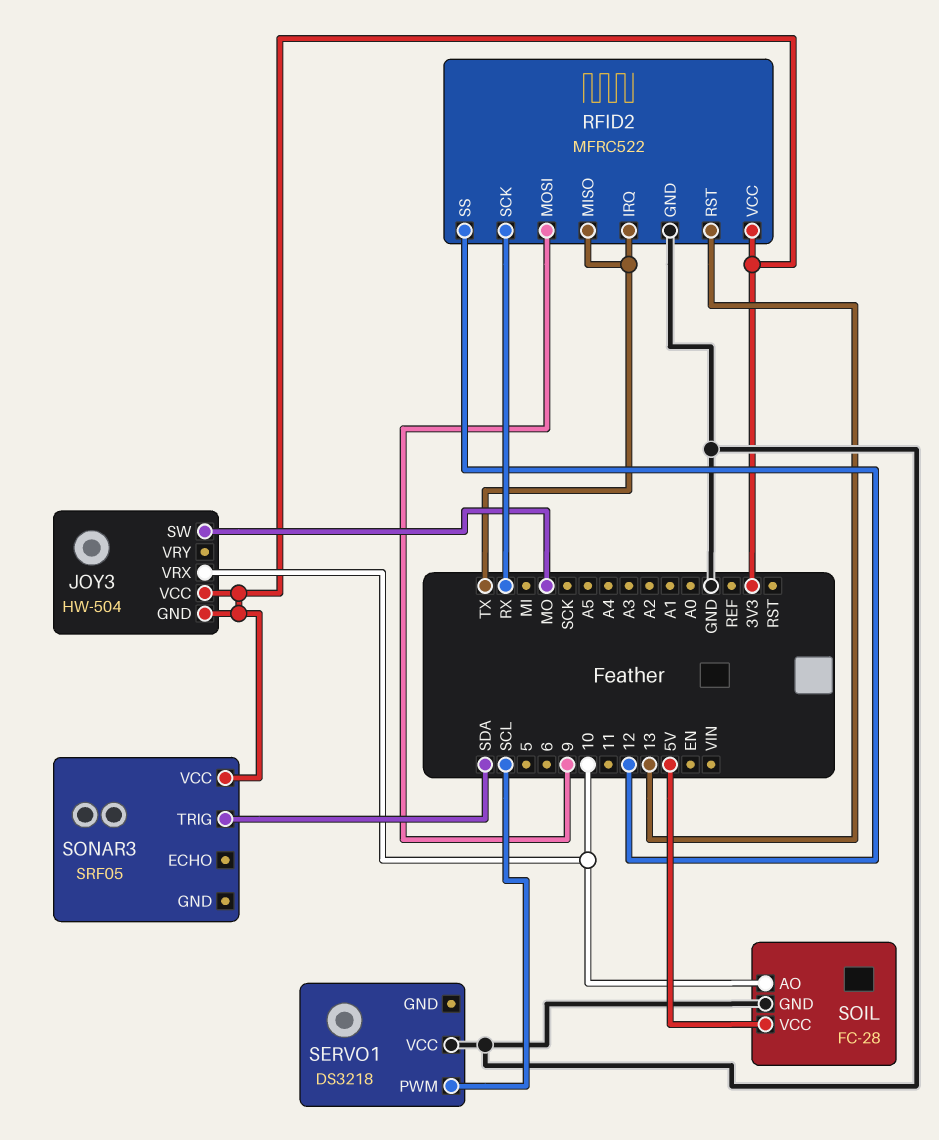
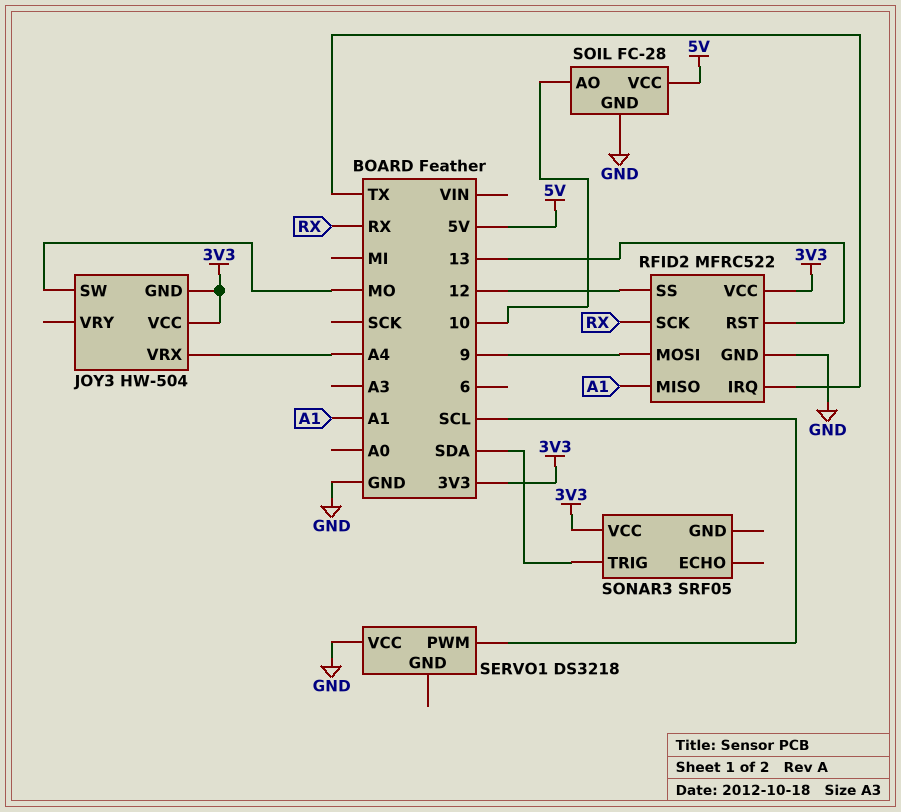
JOY3 pin VRX: 10 -> A4
RFID2 pin MISO: TX -> A1

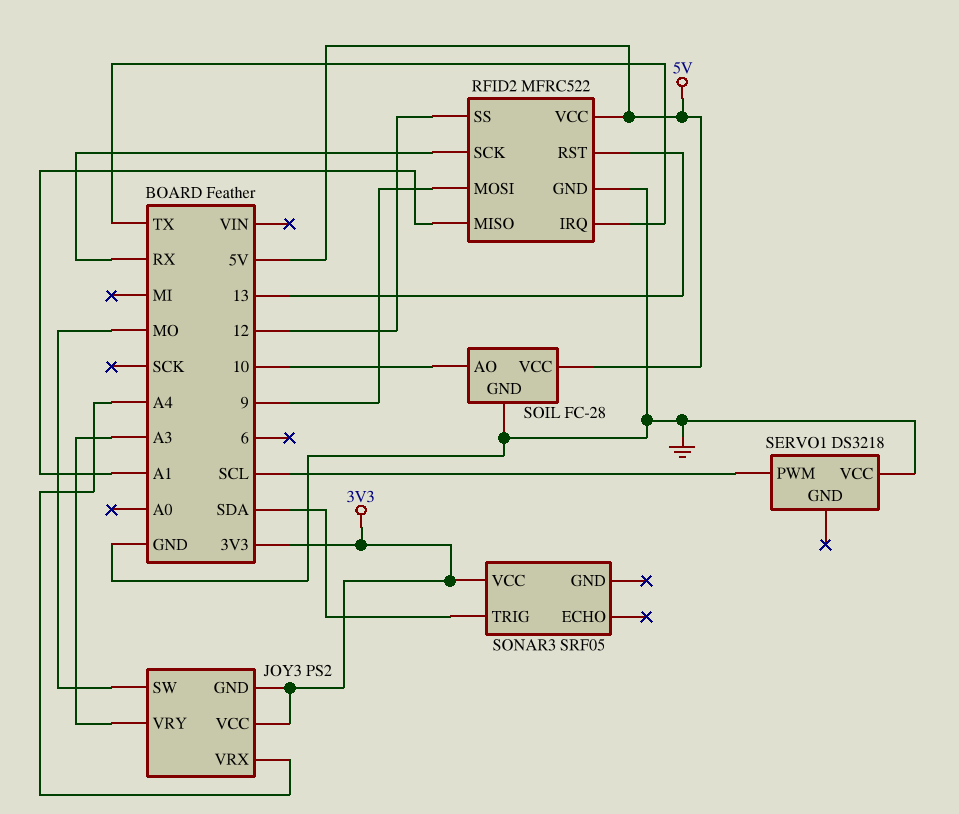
JOY3: HW-504 -> PS2
JOY3 pin VRY: none -> A3
RFID2 pin VCC: 3V3 -> 5V

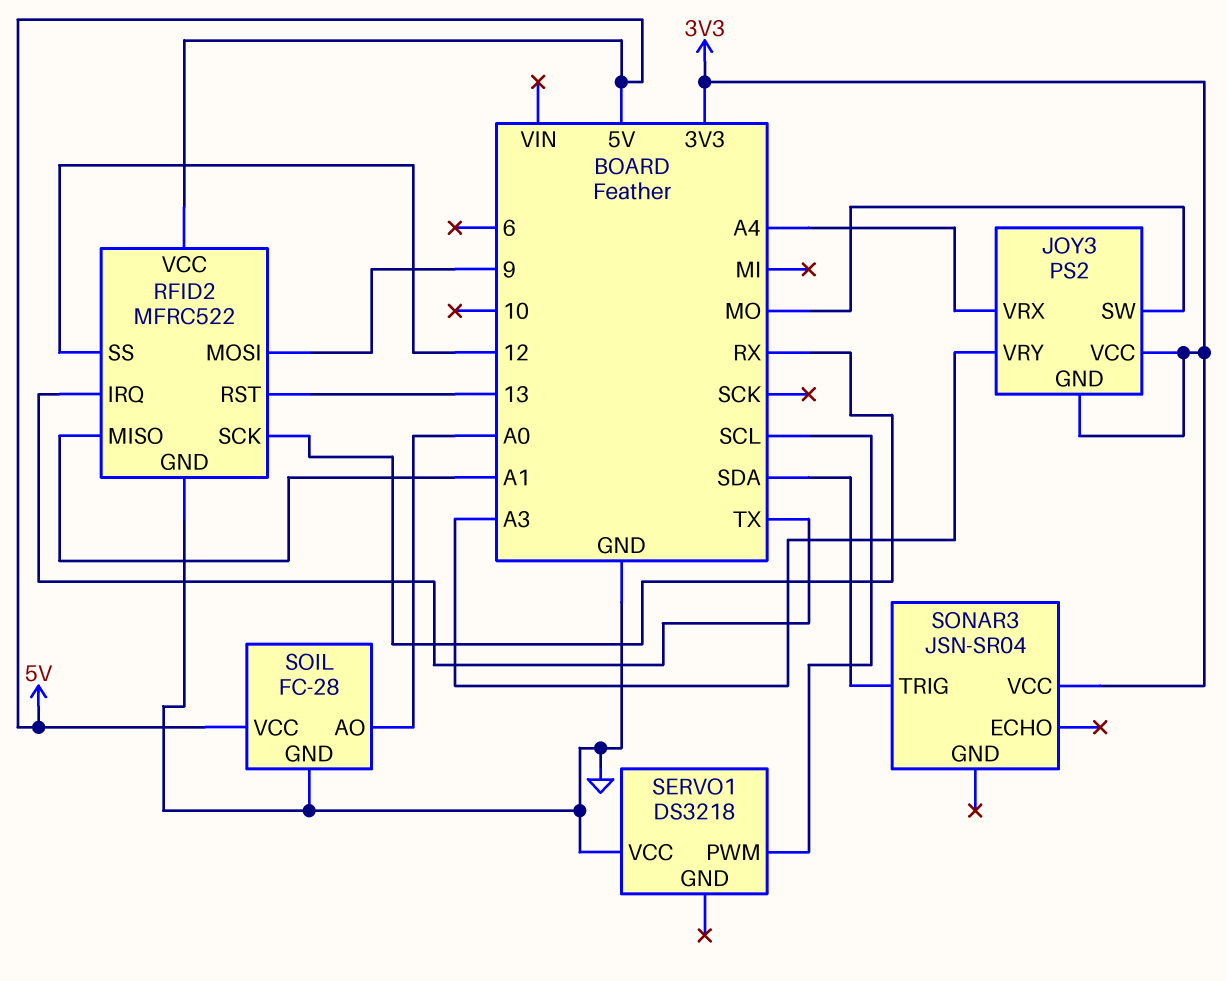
SOIL pin AO: 10 -> A0
SONAR3: SRF05 -> JSN-SR04

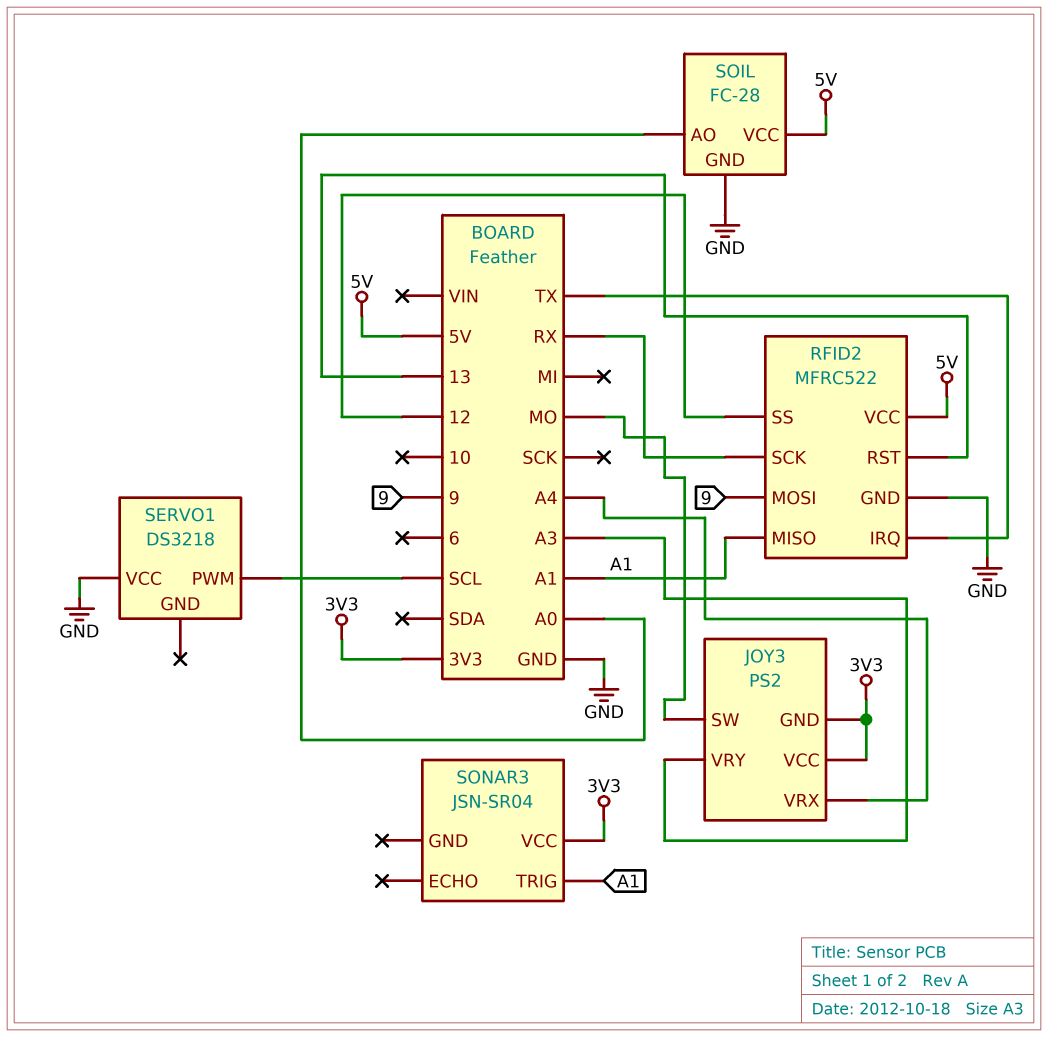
SONAR3 pin TRIG: SDA -> A1

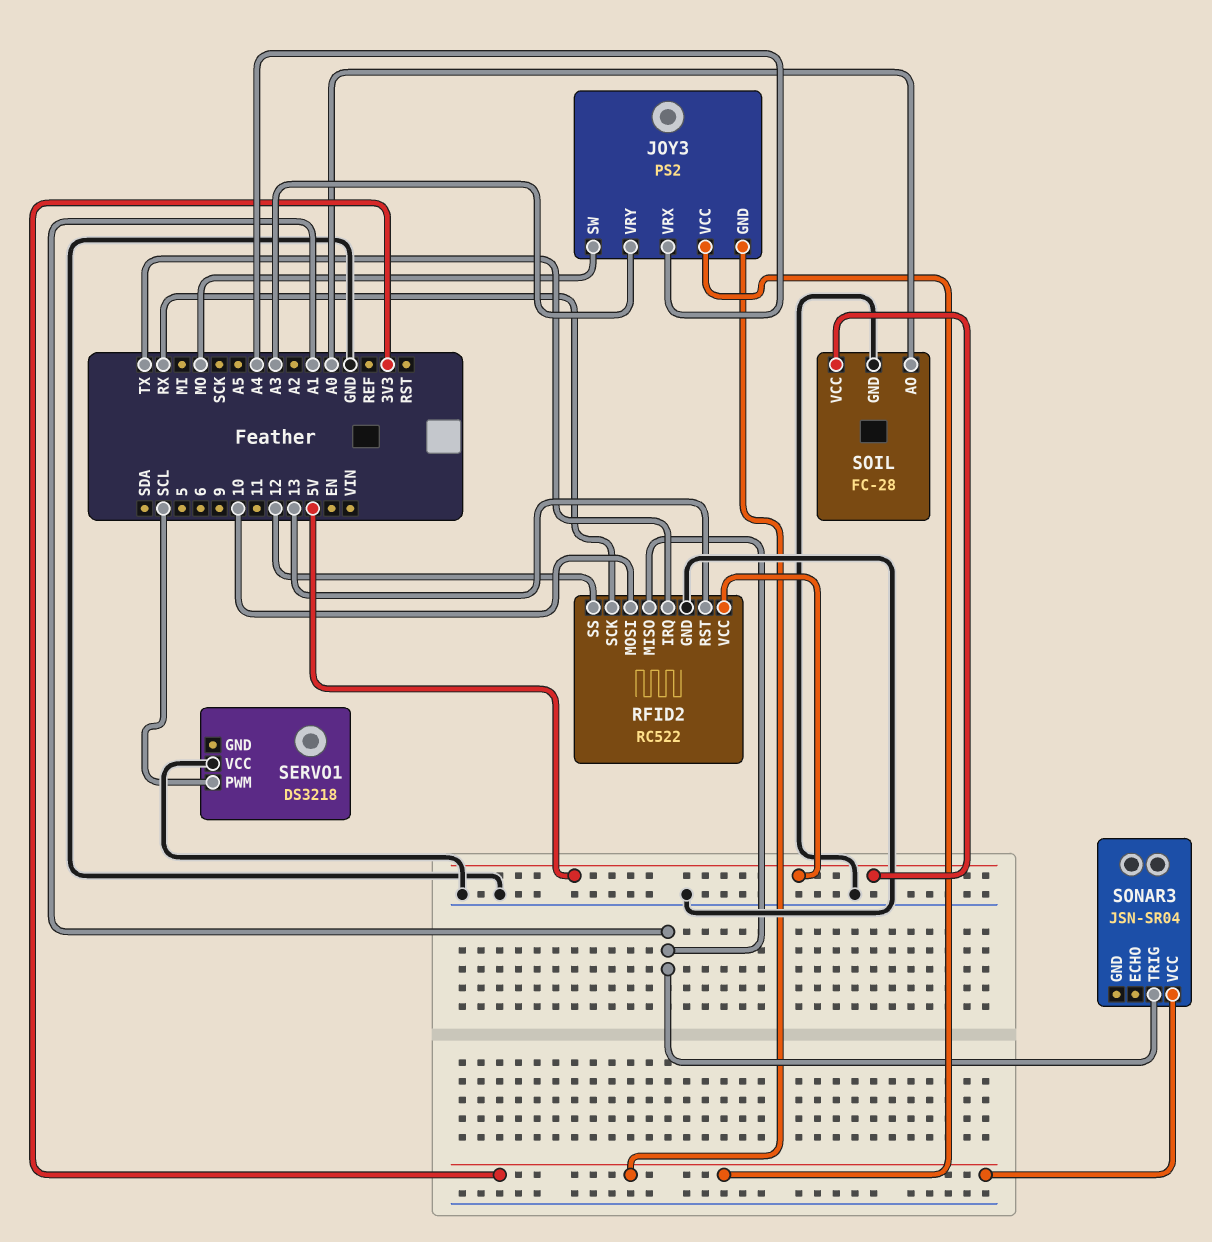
RFID2: MFRC522 -> RC522
RFID2 pin MOSI: 9 -> 10

